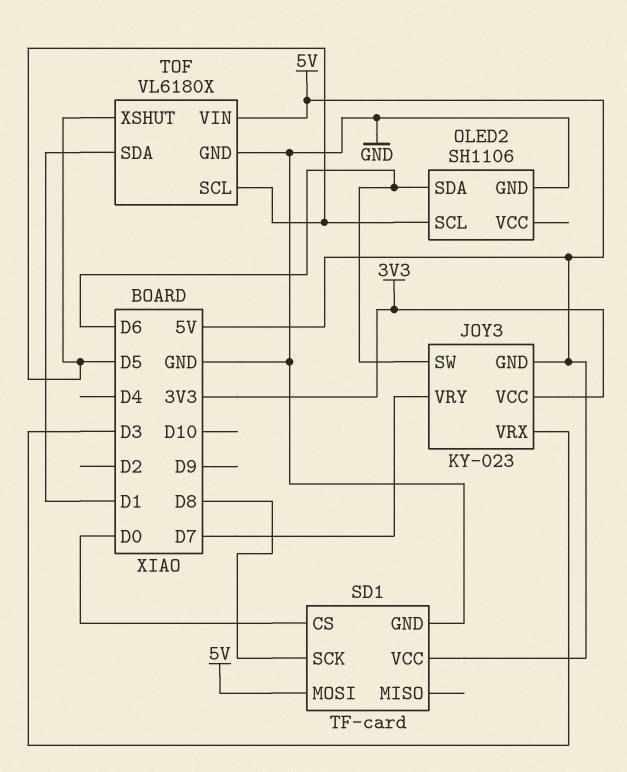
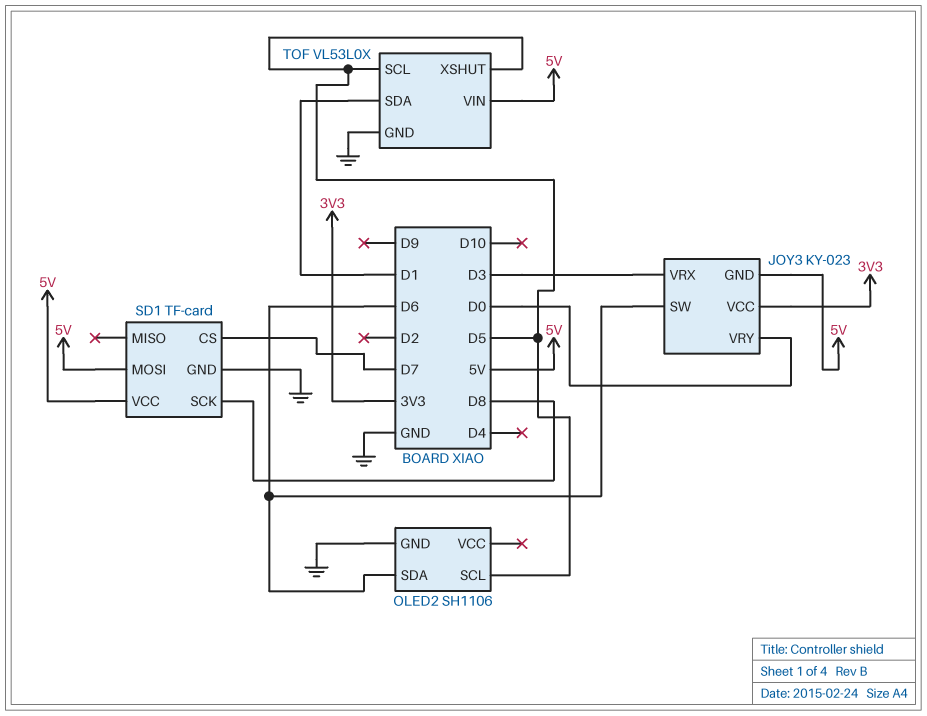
JOY3 pin VRY: D7 -> D0
SD1 pin CS: D0 -> D7
TOF: VL6180X -> VL53L0X

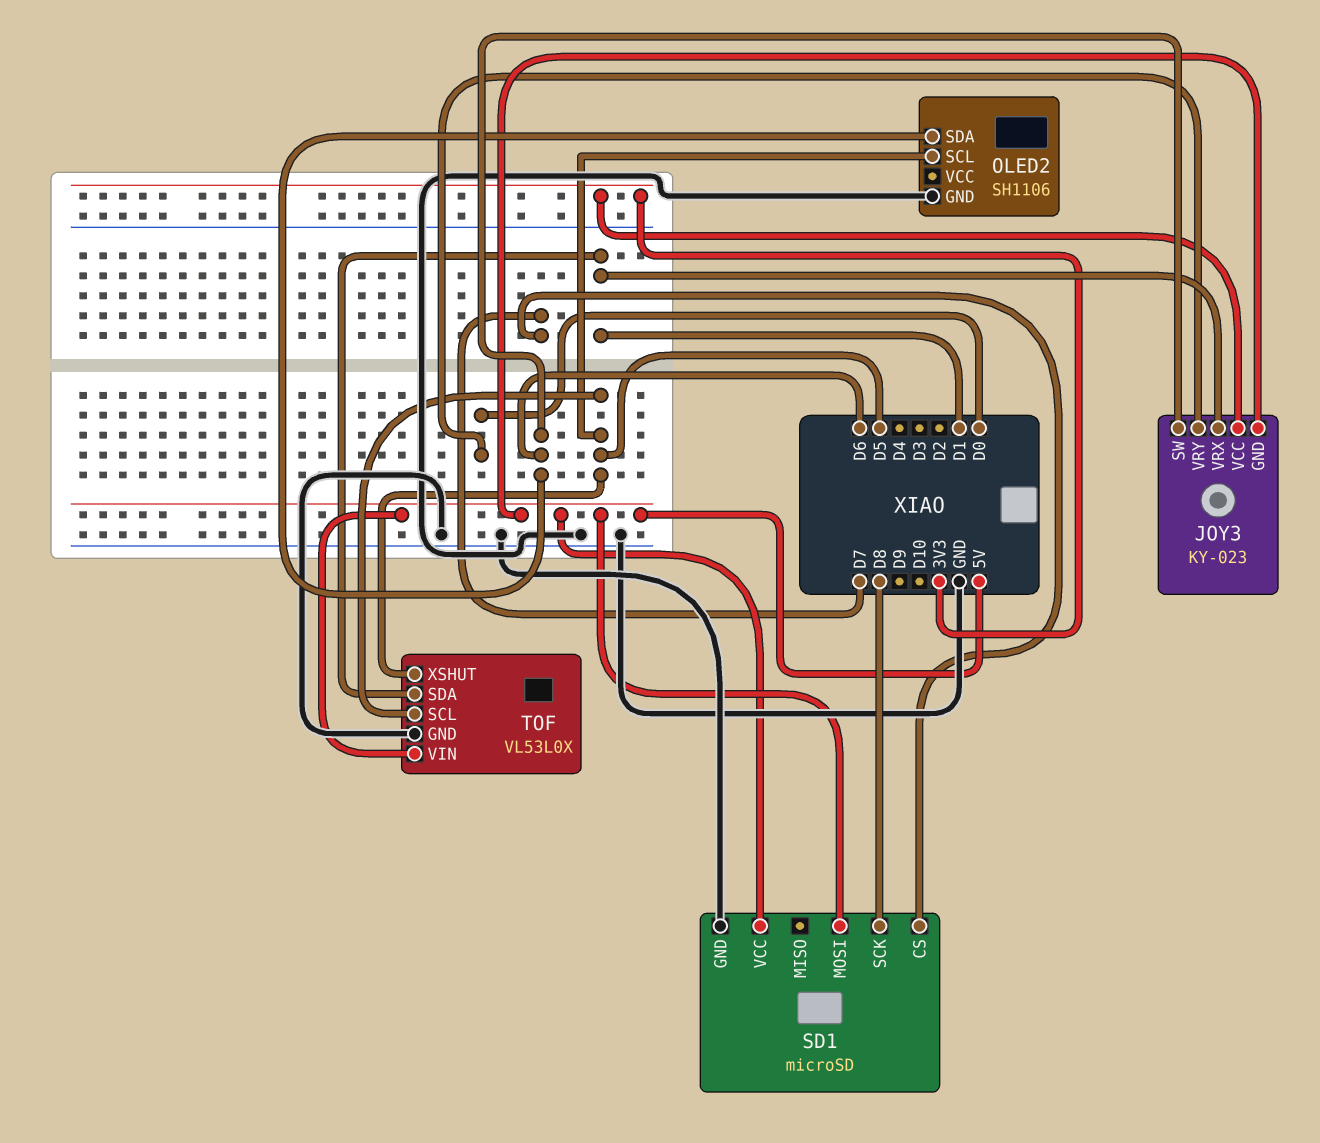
JOY3 pin VRX: D3 -> D1
SD1: TF-card -> microSD

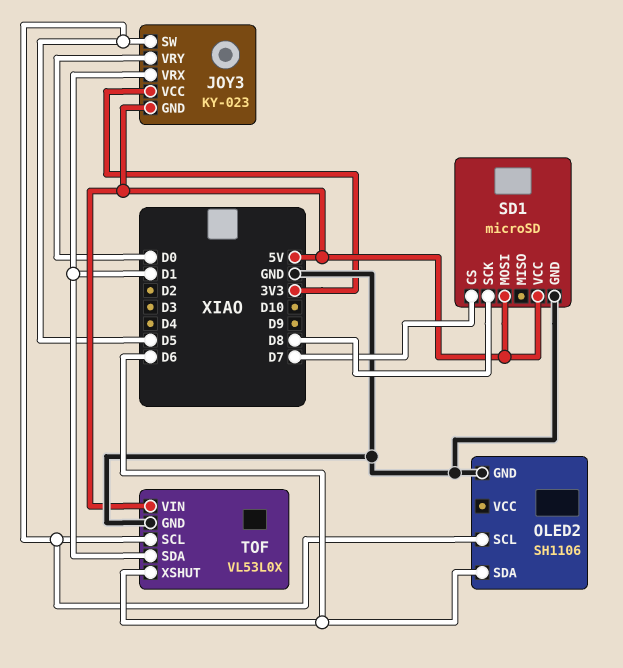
JOY3 pin SW: D6 -> D5
TOF pin XSHUT: D5 -> D6

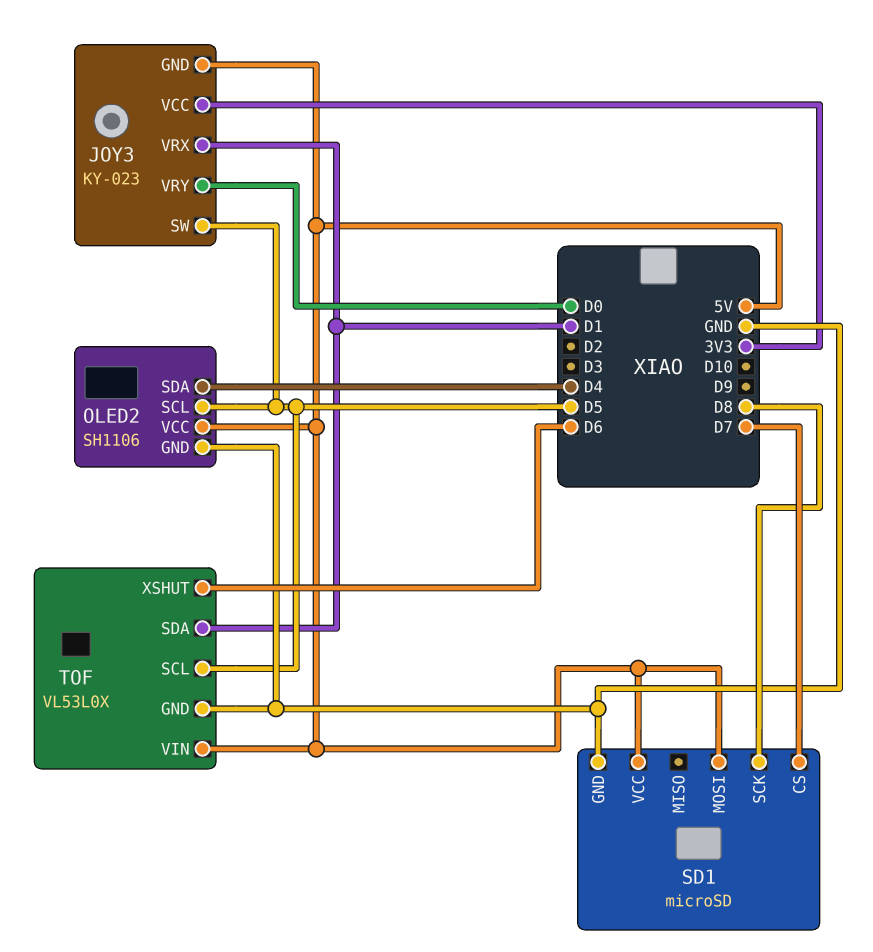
OLED2 pin SDA: D6 -> D4
OLED2 pin VCC: none -> 5V

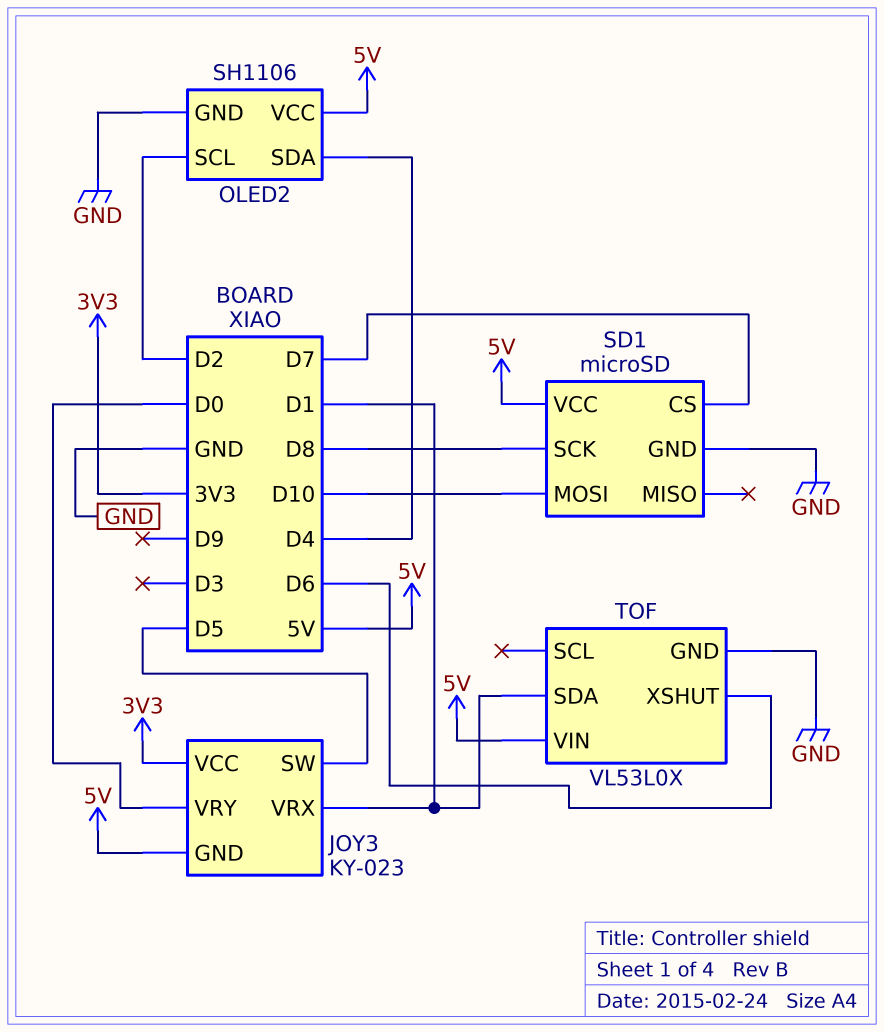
OLED2 pin SCL: D5 -> D2
SD1 pin MOSI: 5V -> D10
TOF pin SCL: D5 -> none

